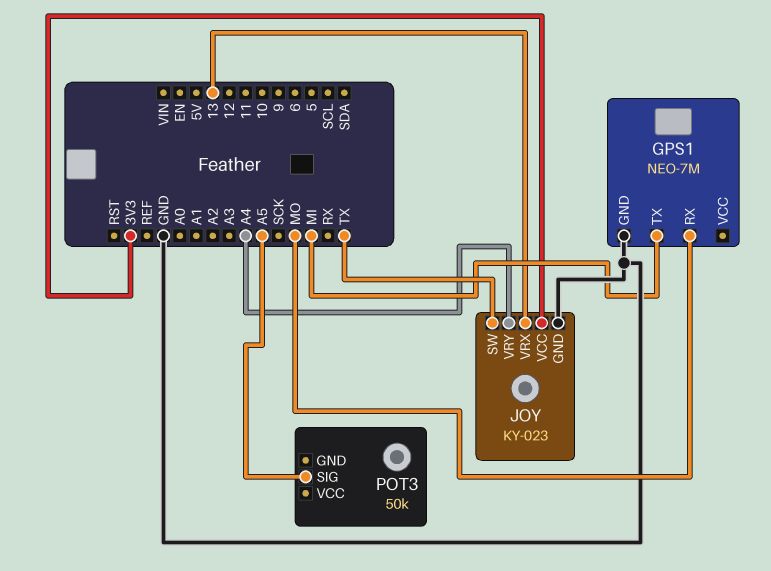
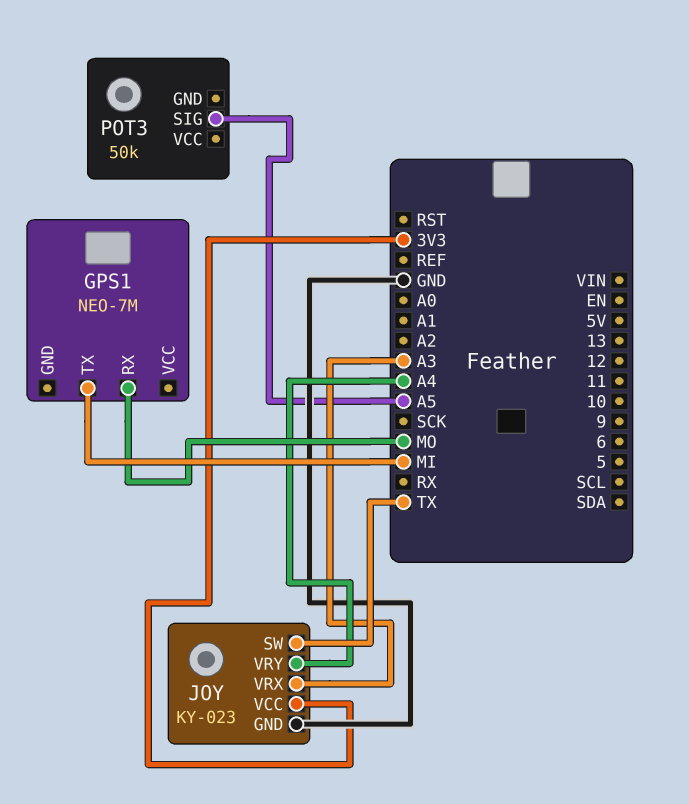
GPS1 pin GND: GND -> none
JOY pin VRX: 13 -> A3

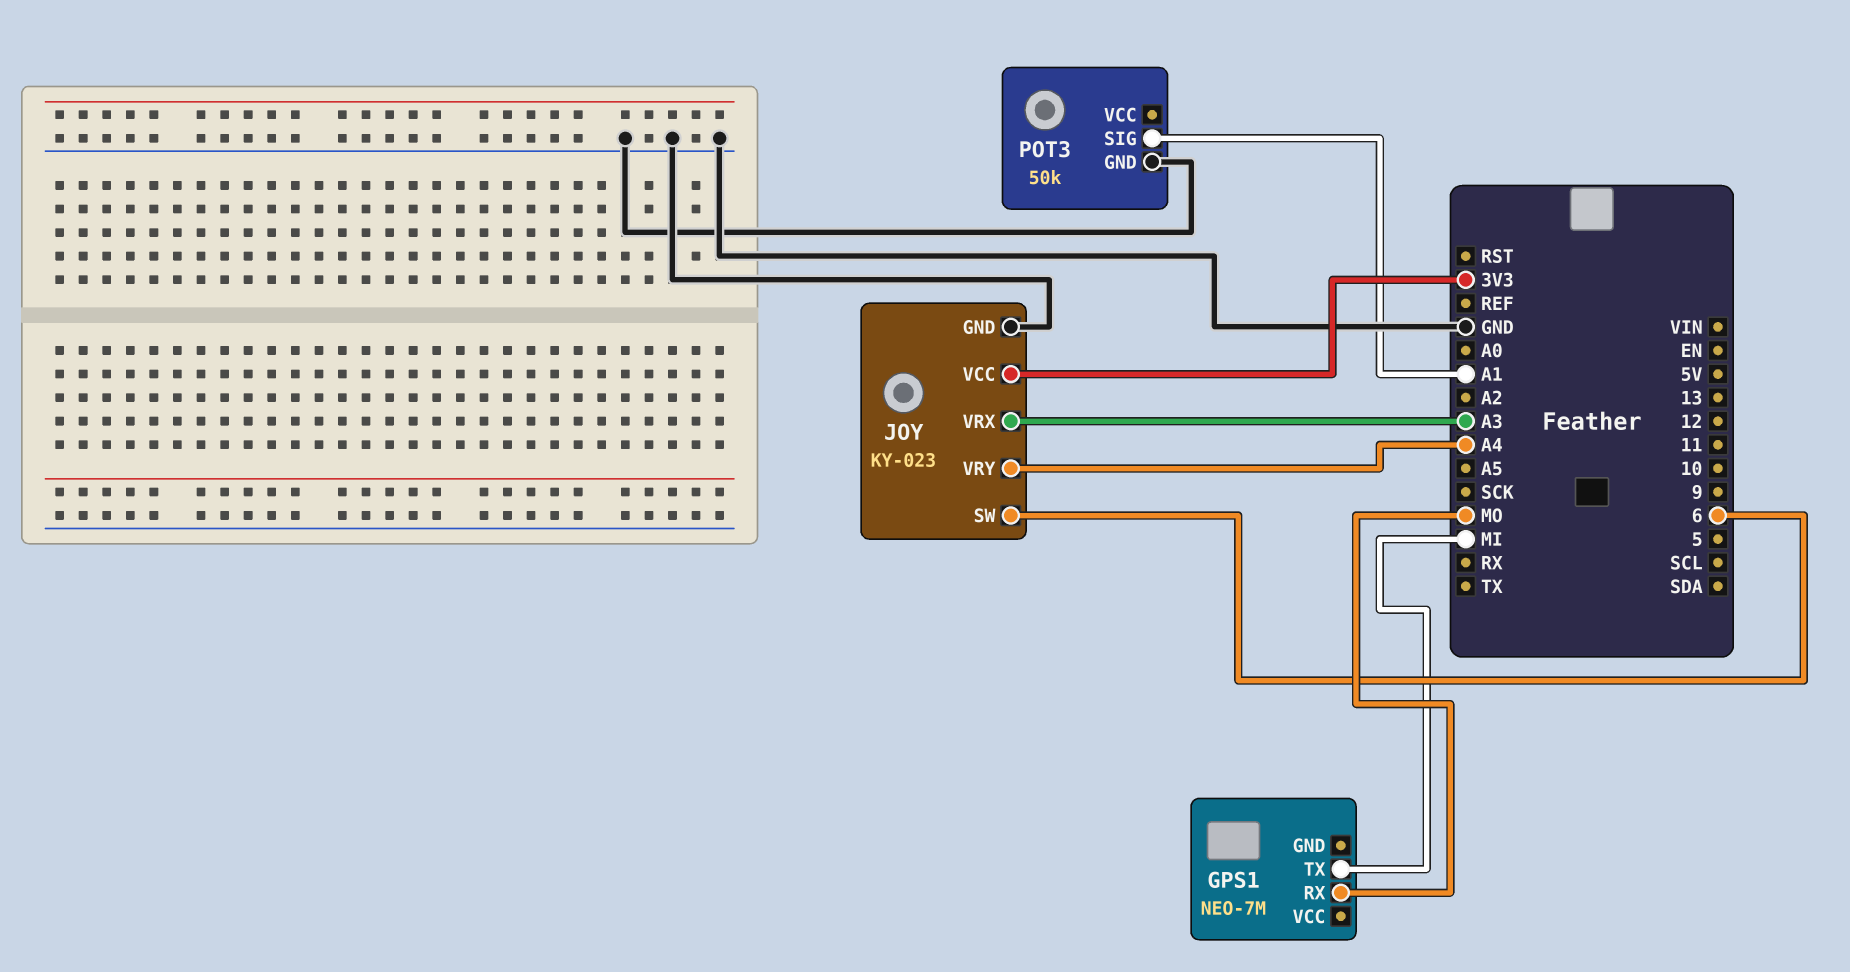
JOY pin SW: TX -> 6
POT3 pin GND: none -> GND
POT3 pin SIG: A5 -> A1

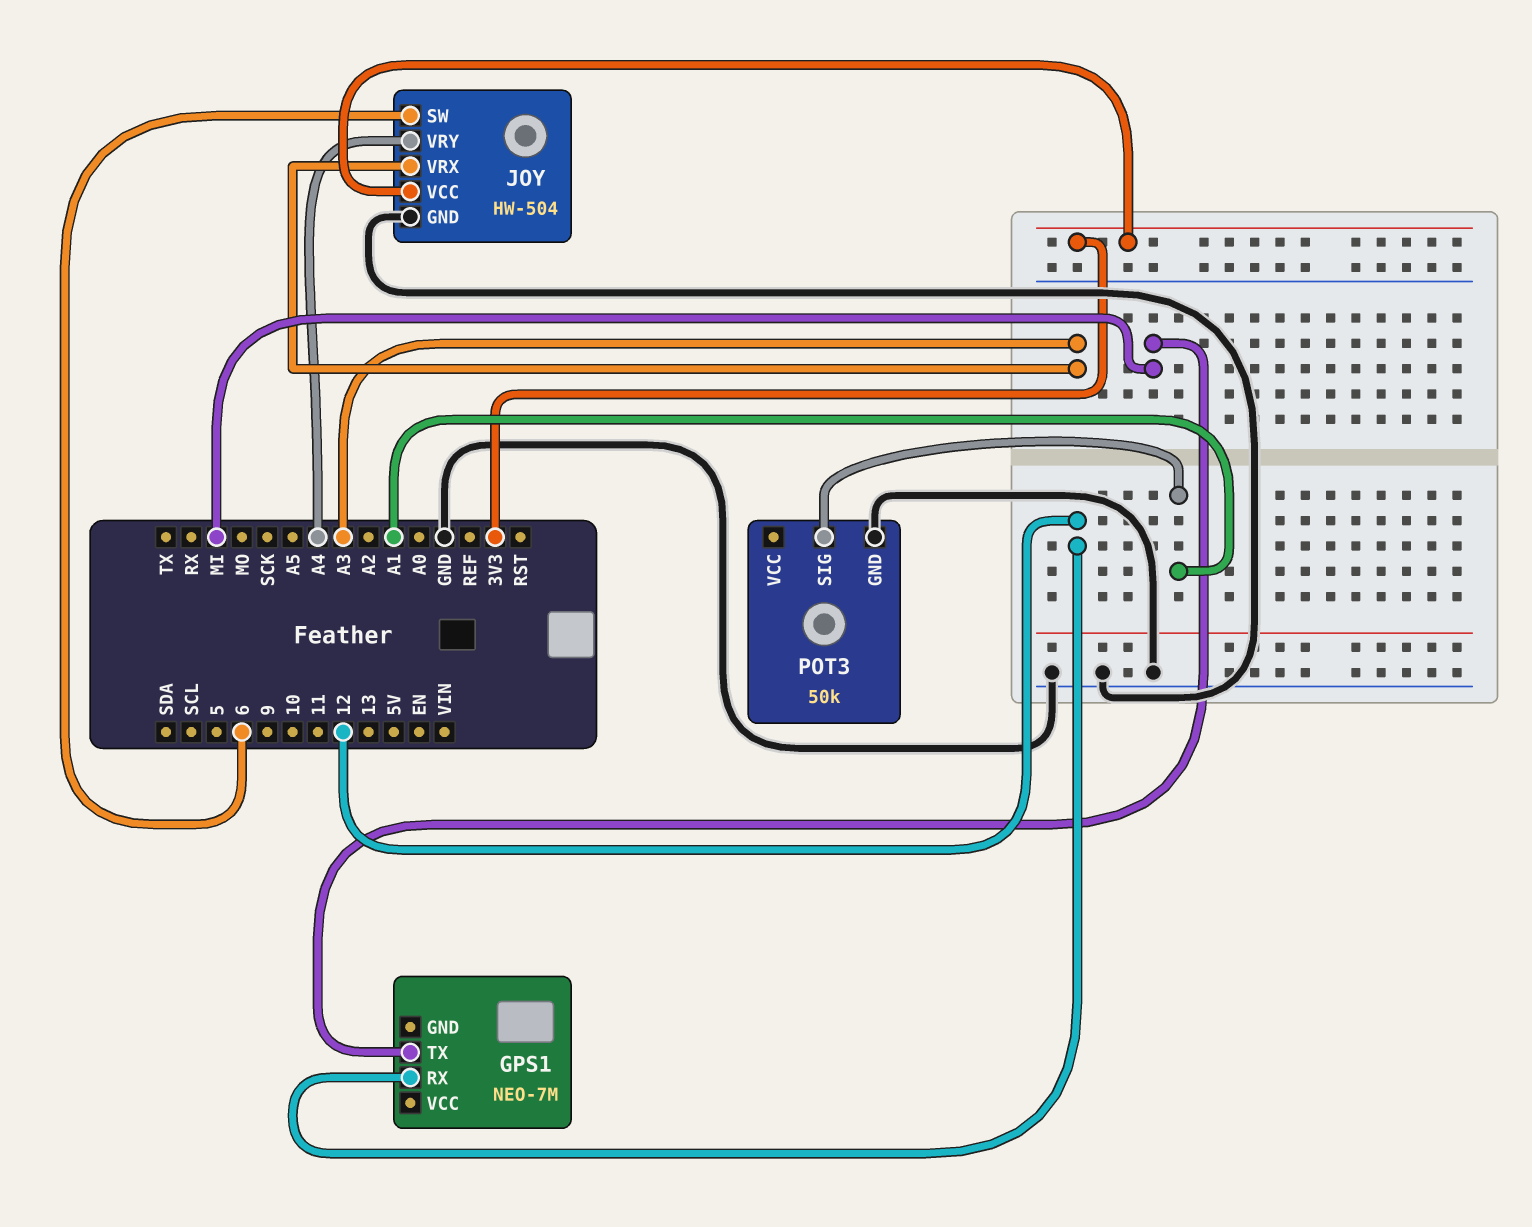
GPS1 pin RX: MO -> 12
JOY: KY-023 -> HW-504

